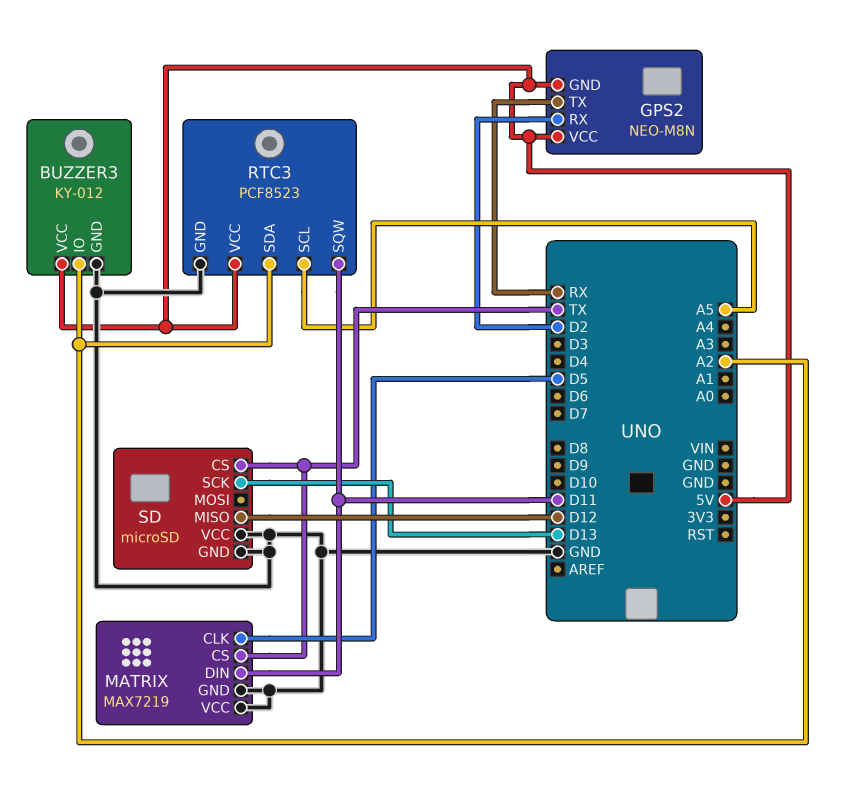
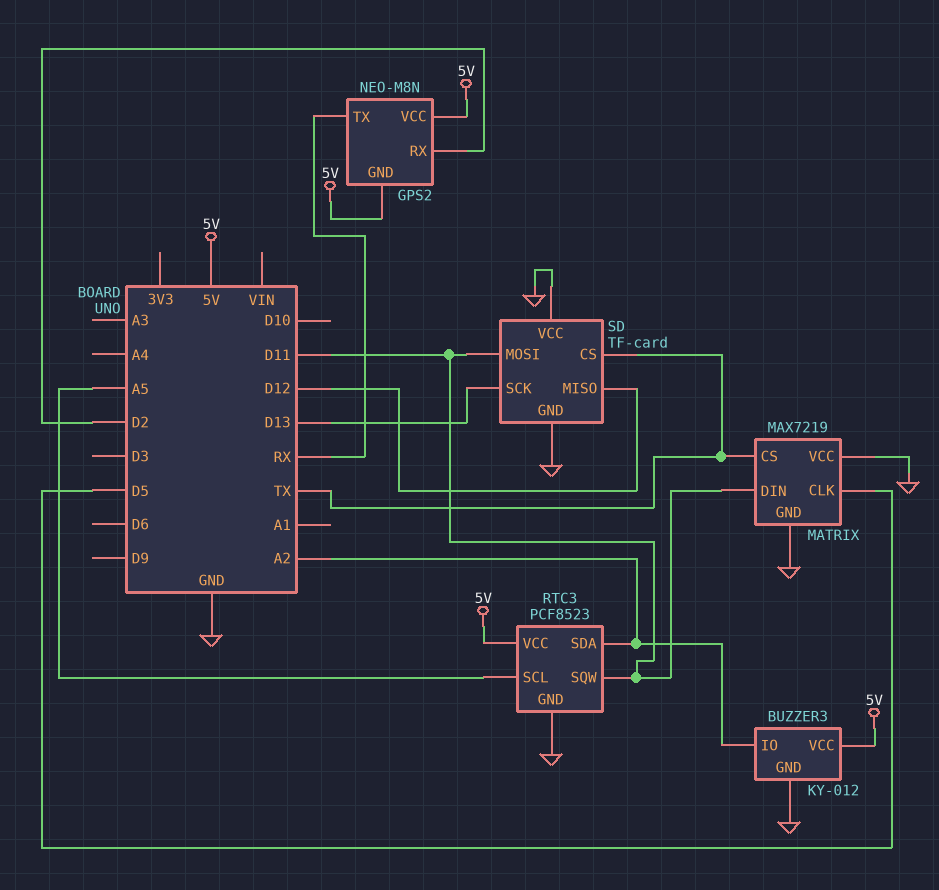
SD: microSD -> TF-card
SD pin MOSI: none -> D11

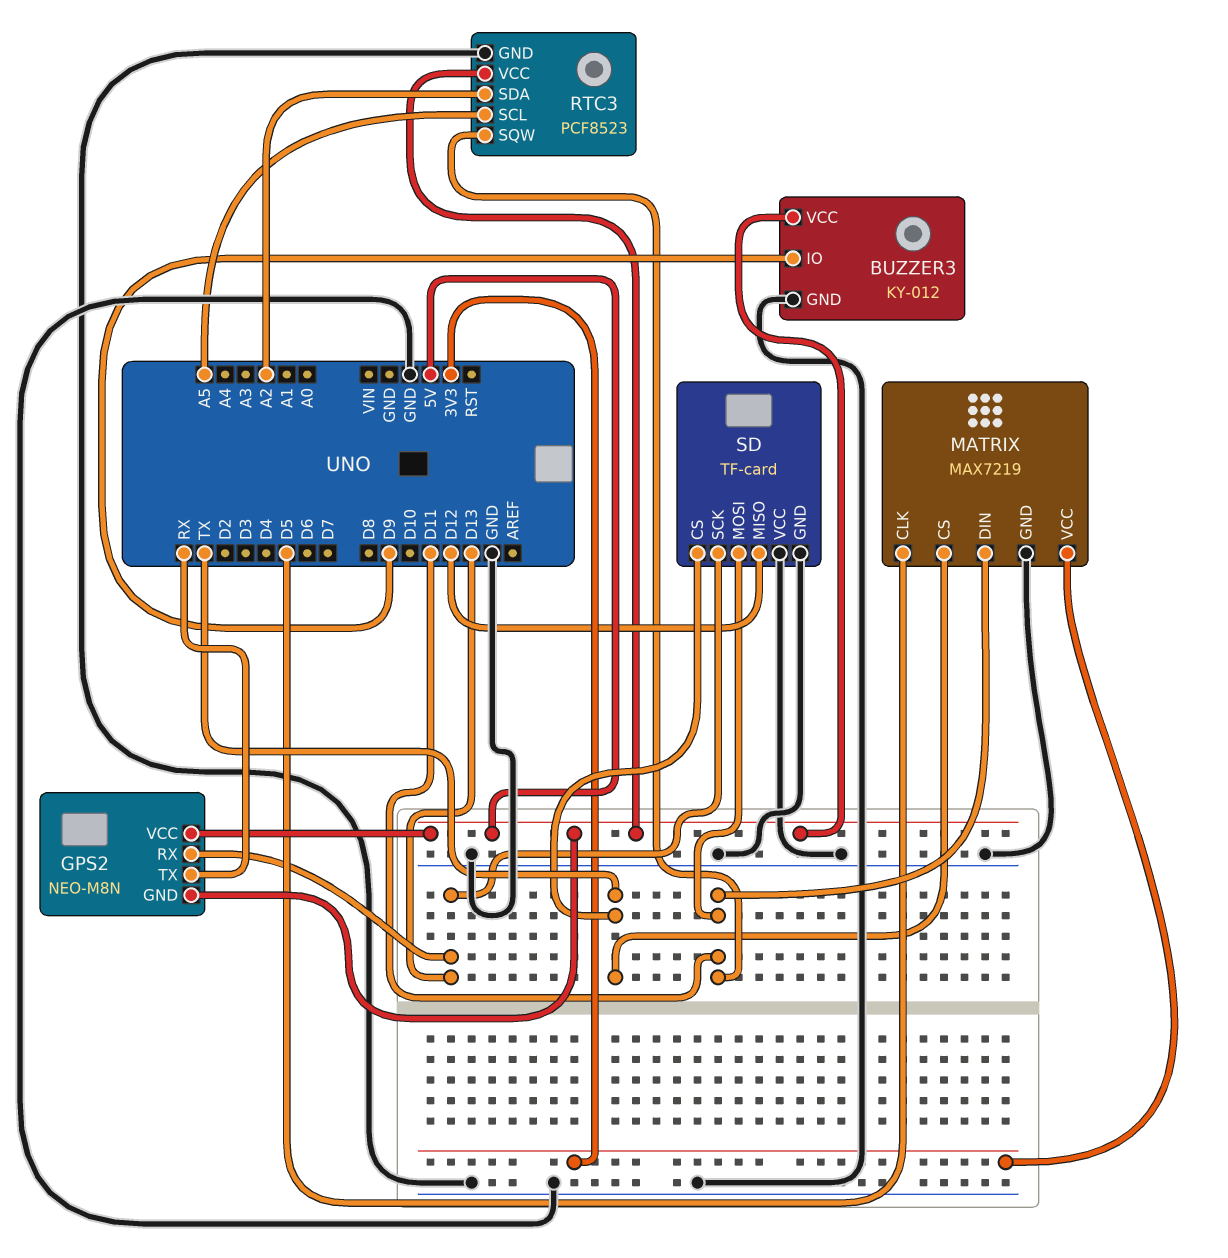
BUZZER3 pin IO: A2 -> D9
GPS2 pin RX: D2 -> D13
MATRIX pin VCC: GND -> 3V3

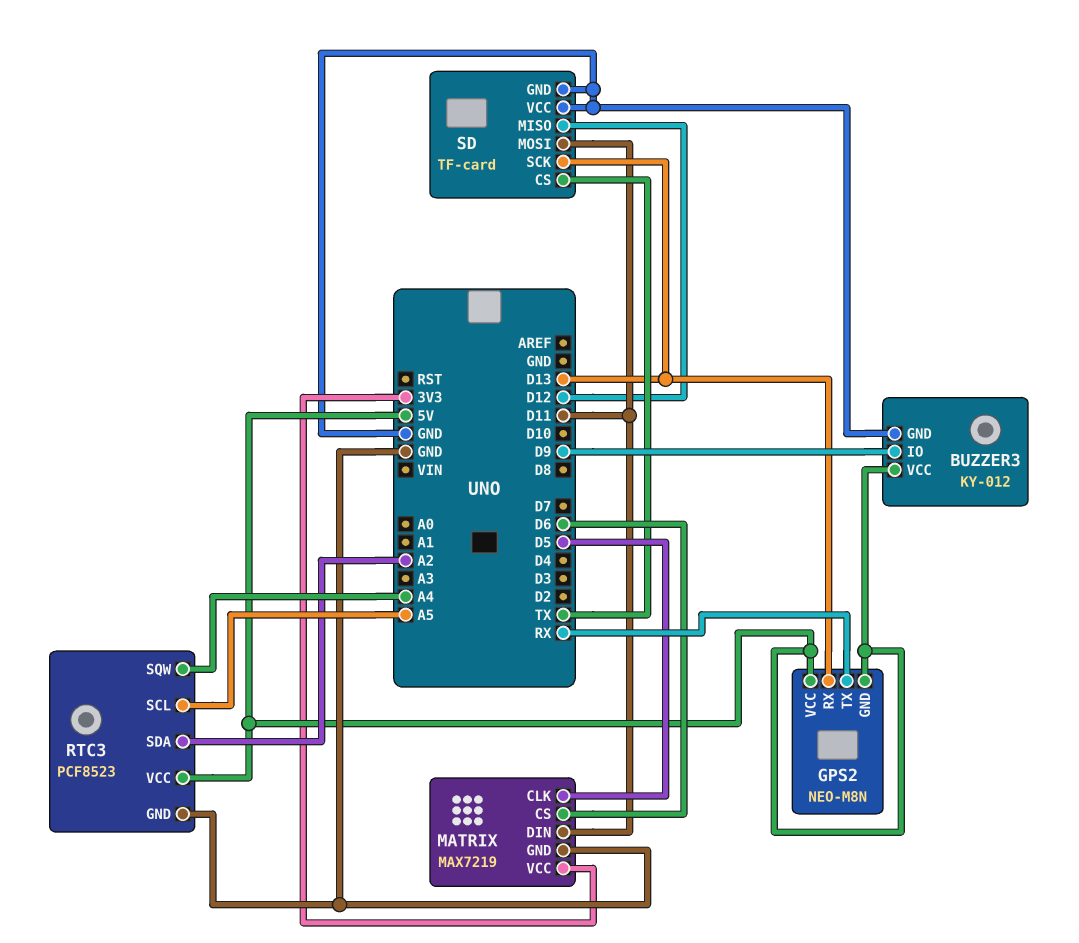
MATRIX pin CS: TX -> D6
RTC3 pin SQW: D11 -> A4

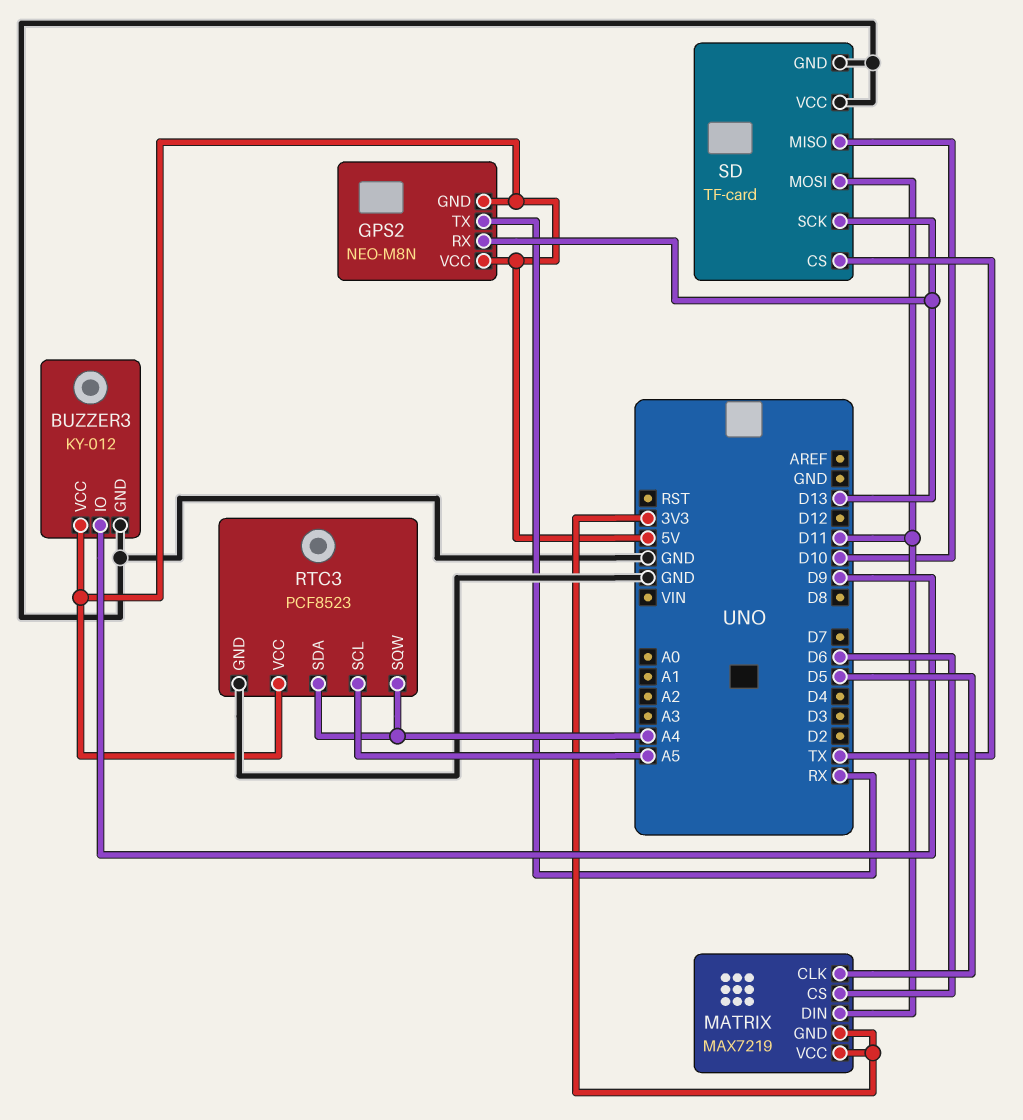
MATRIX pin GND: GND -> 3V3
RTC3 pin SDA: A2 -> A4
SD pin MISO: D12 -> D10

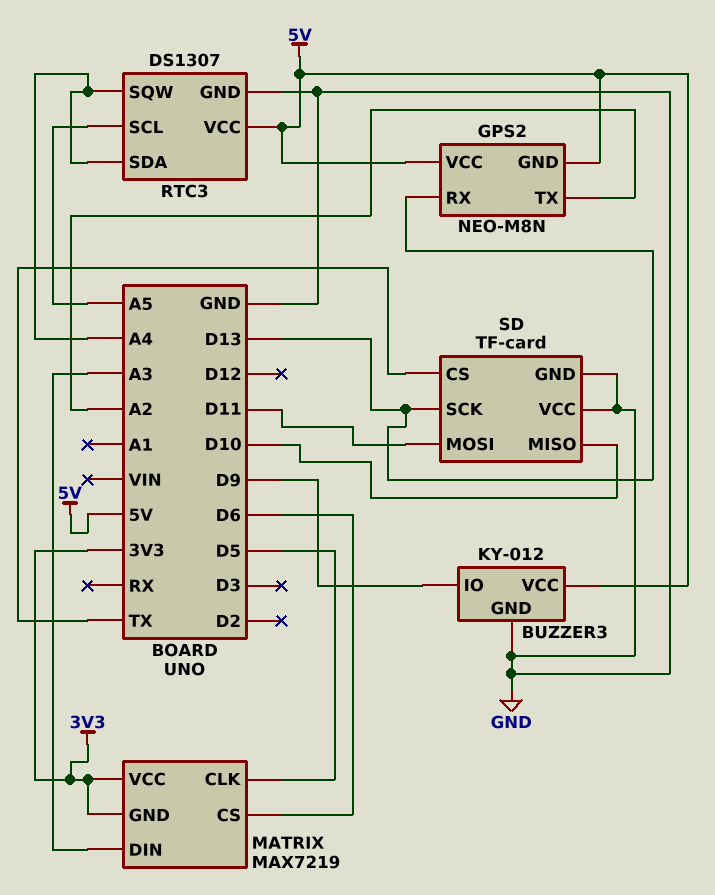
GPS2 pin TX: RX -> A2
MATRIX pin DIN: D11 -> A3
RTC3: PCF8523 -> DS1307

